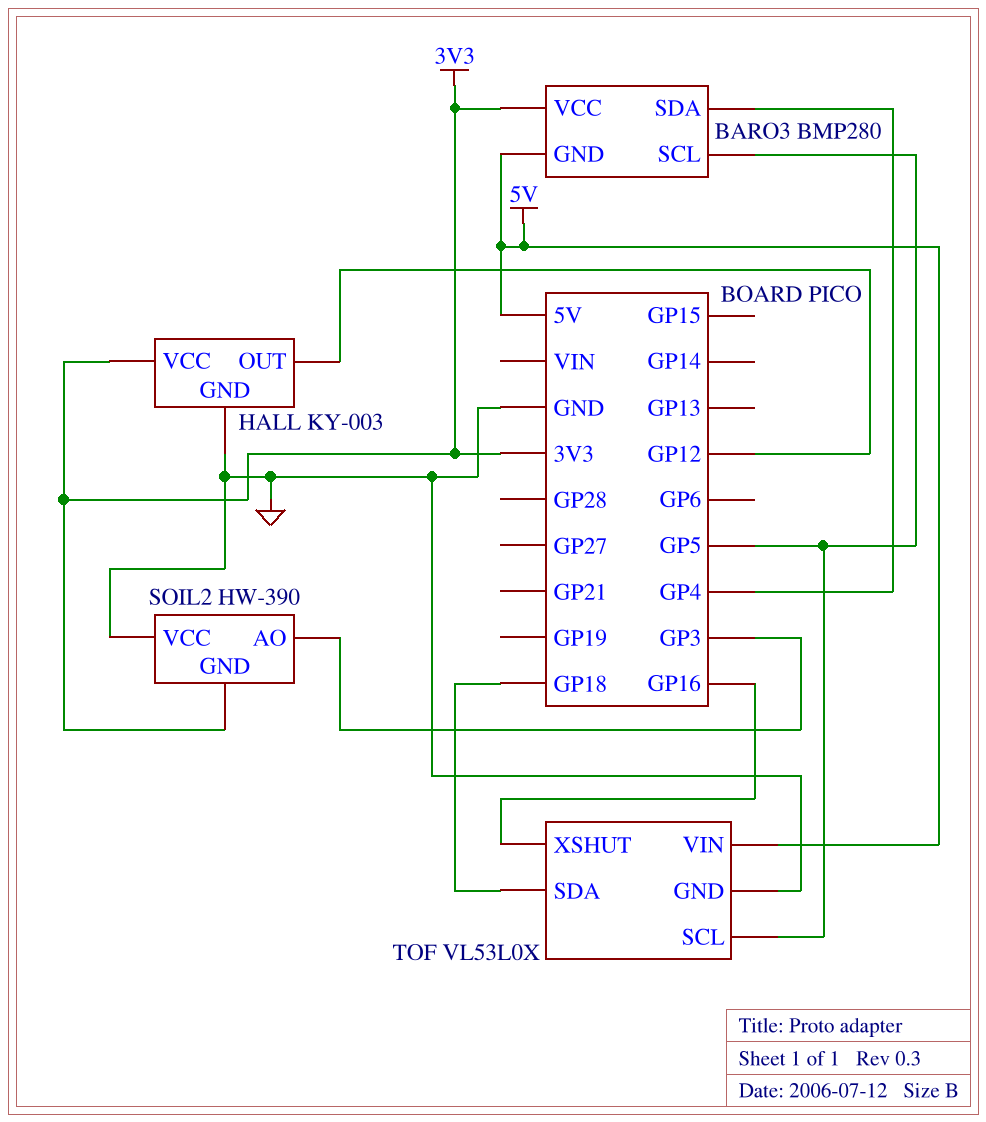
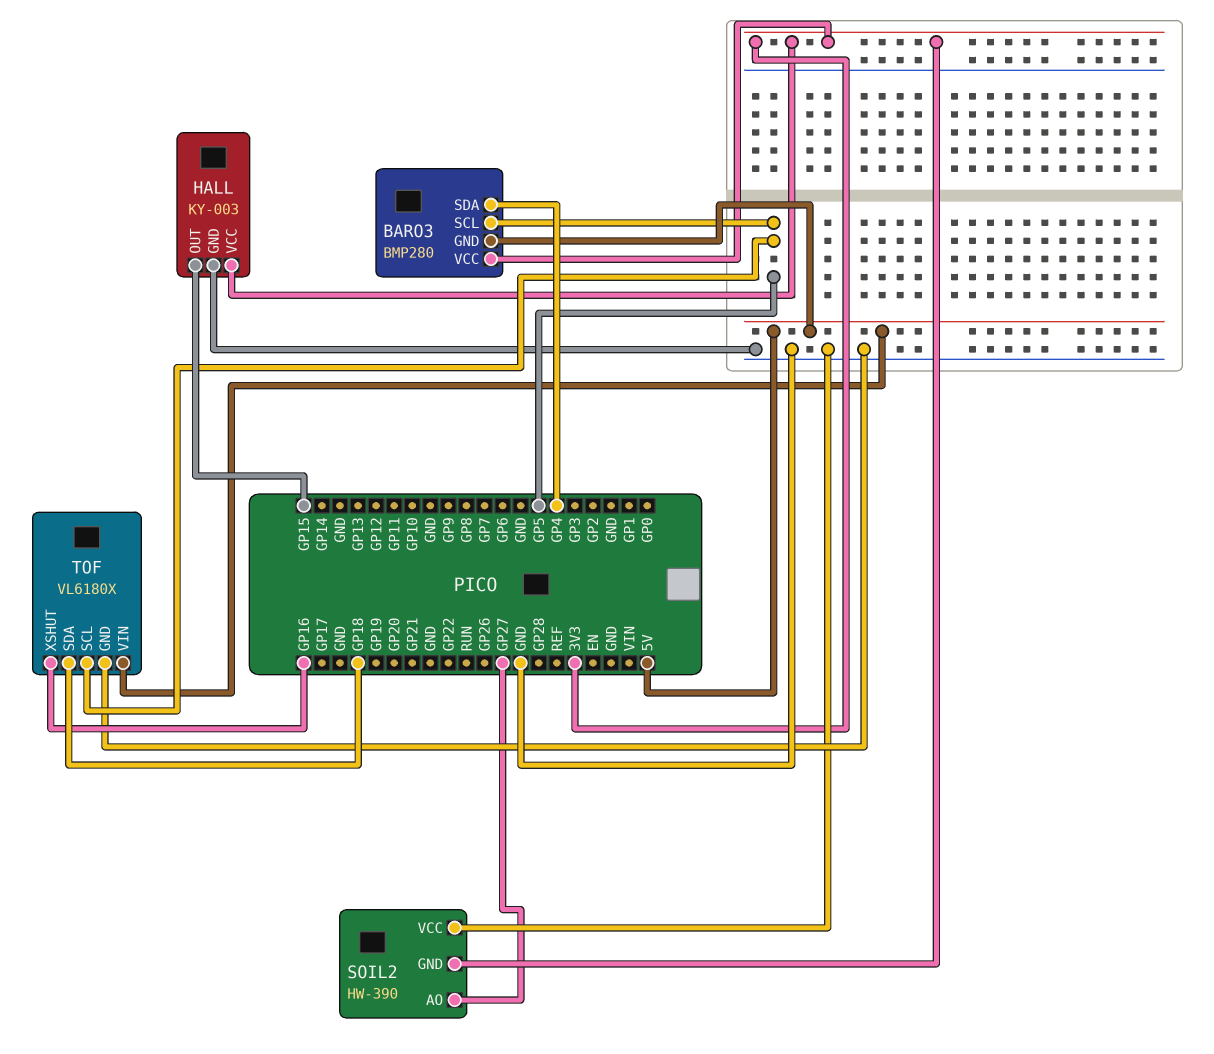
HALL pin OUT: GP12 -> GP15
SOIL2 pin AO: GP3 -> GP27
TOF: VL53L0X -> VL6180X

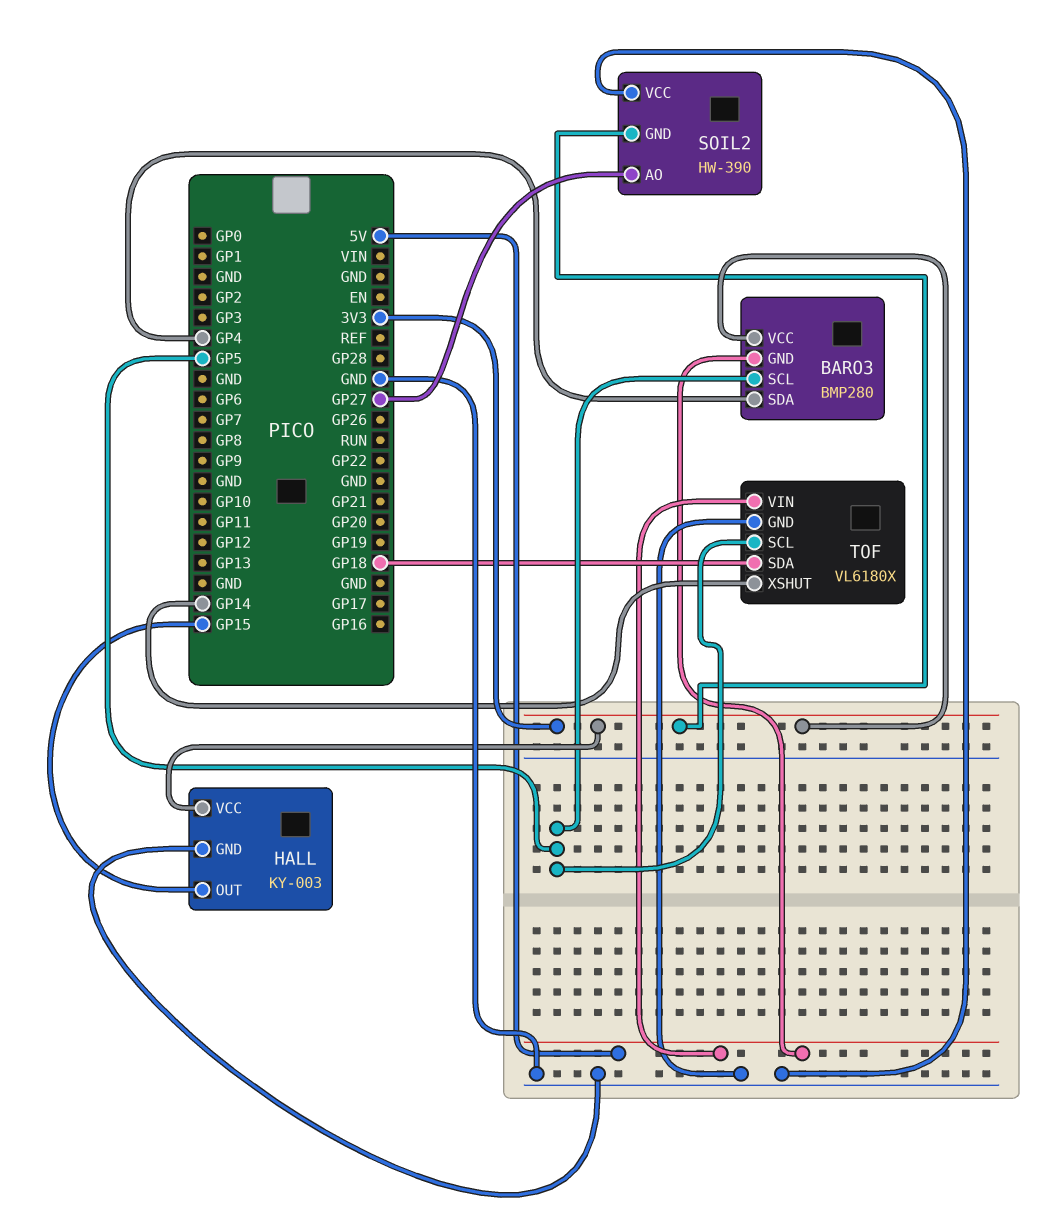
TOF pin XSHUT: GP16 -> GP14

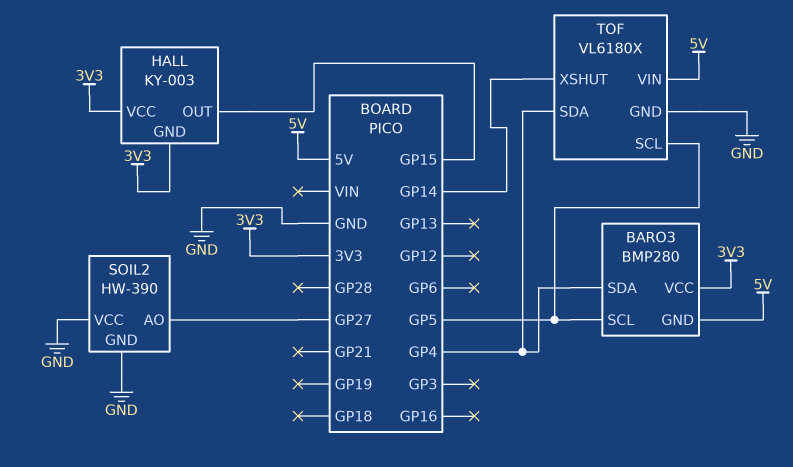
HALL pin GND: GND -> 3V3
SOIL2 pin GND: 3V3 -> GND
TOF pin SDA: GP18 -> GP4

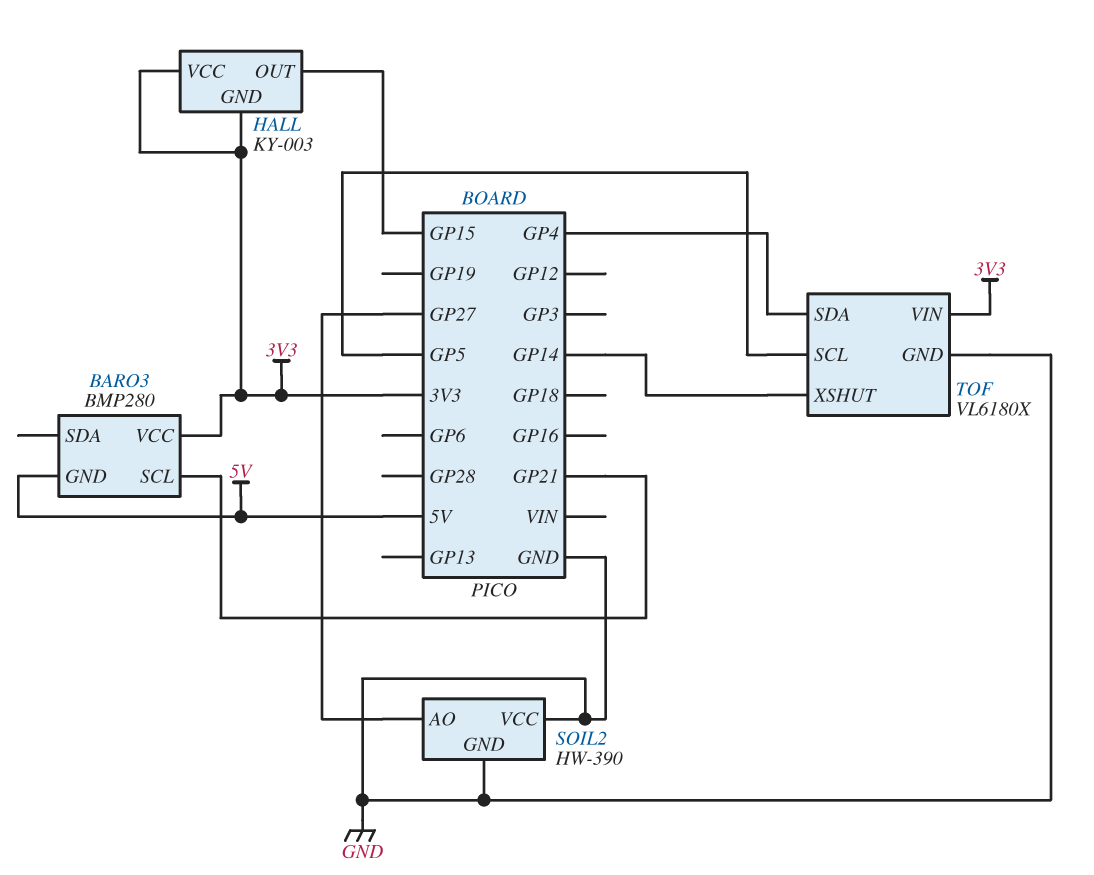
BARO3 pin SCL: GP5 -> GP21
BARO3 pin SDA: GP4 -> none
TOF pin VIN: 5V -> 3V3

